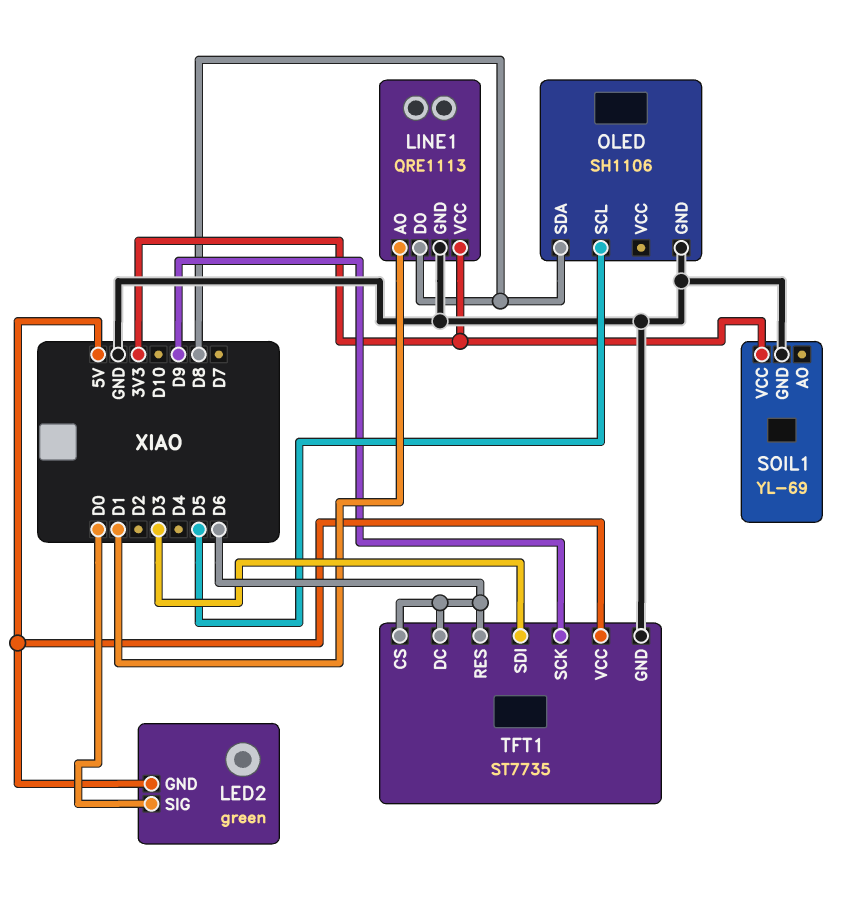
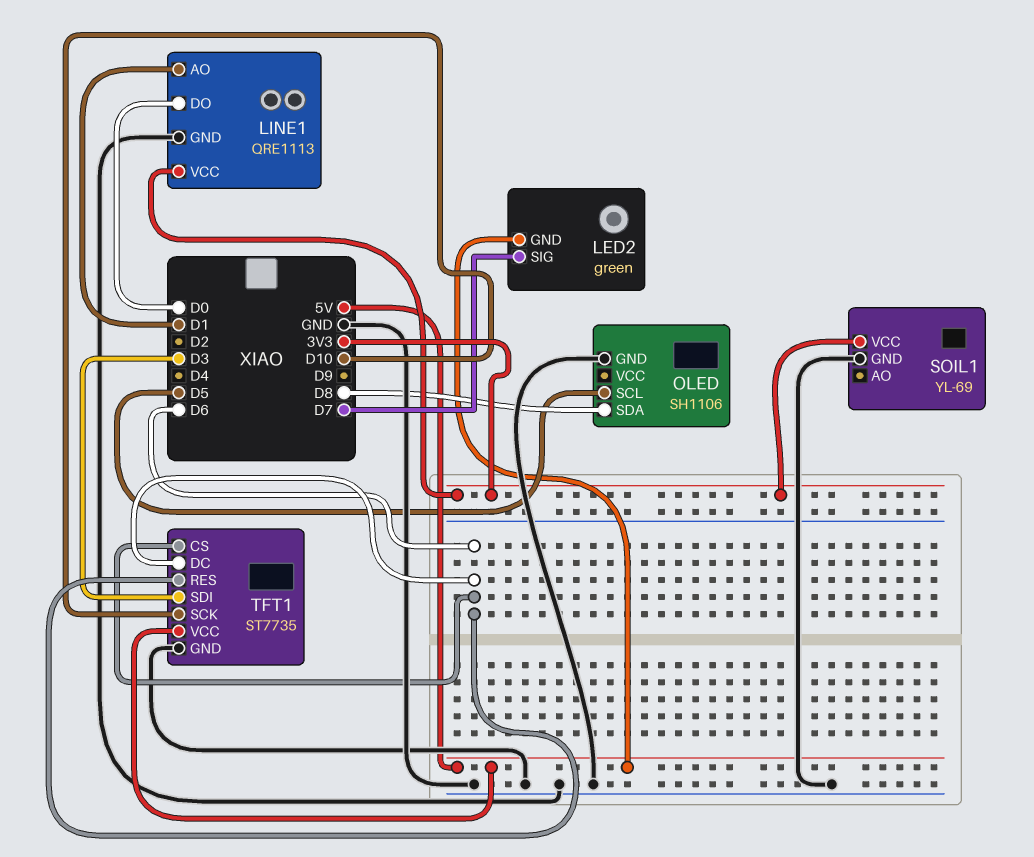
LED2 pin SIG: D0 -> D7
LINE1 pin DO: D8 -> D0
TFT1 pin SCK: D9 -> D10

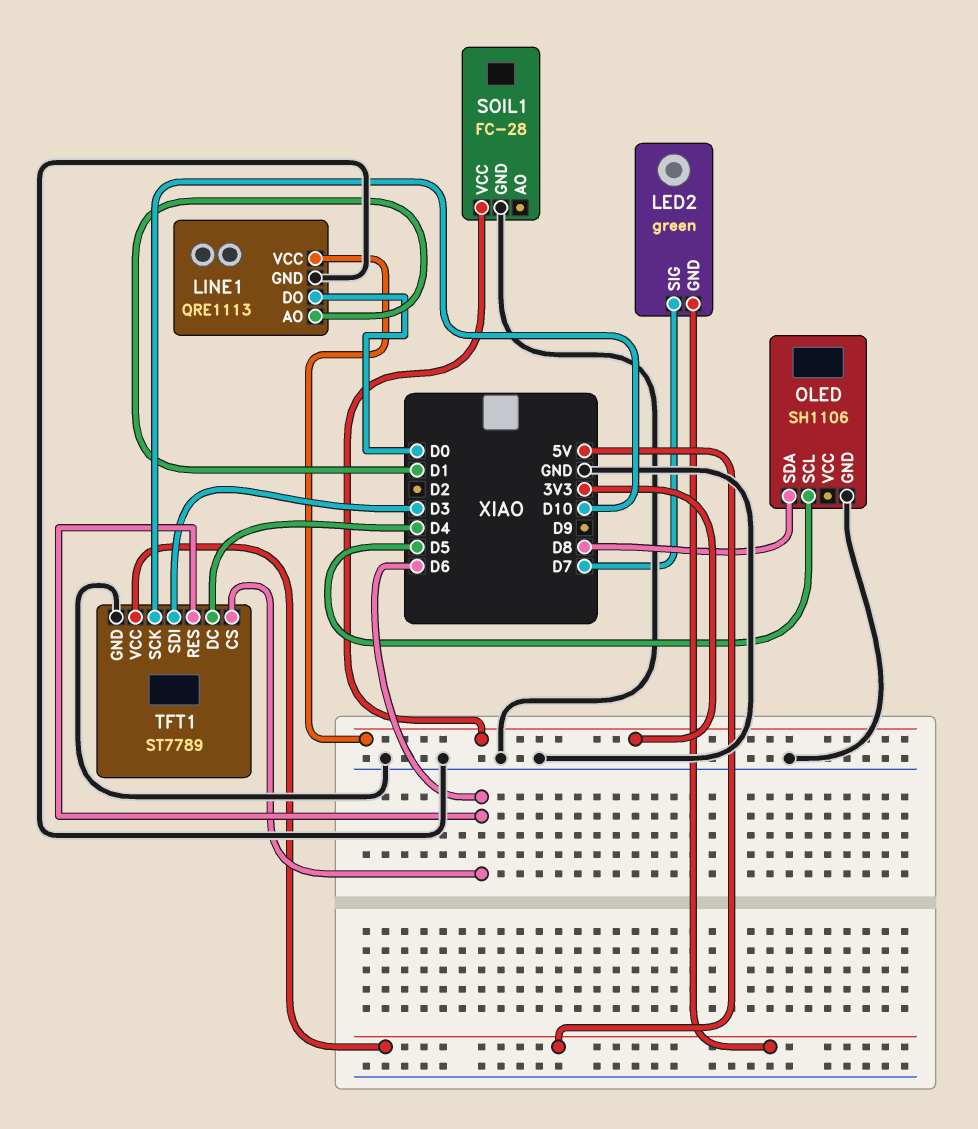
SOIL1: YL-69 -> FC-28
TFT1: ST7735 -> ST7789
TFT1 pin DC: D6 -> D4

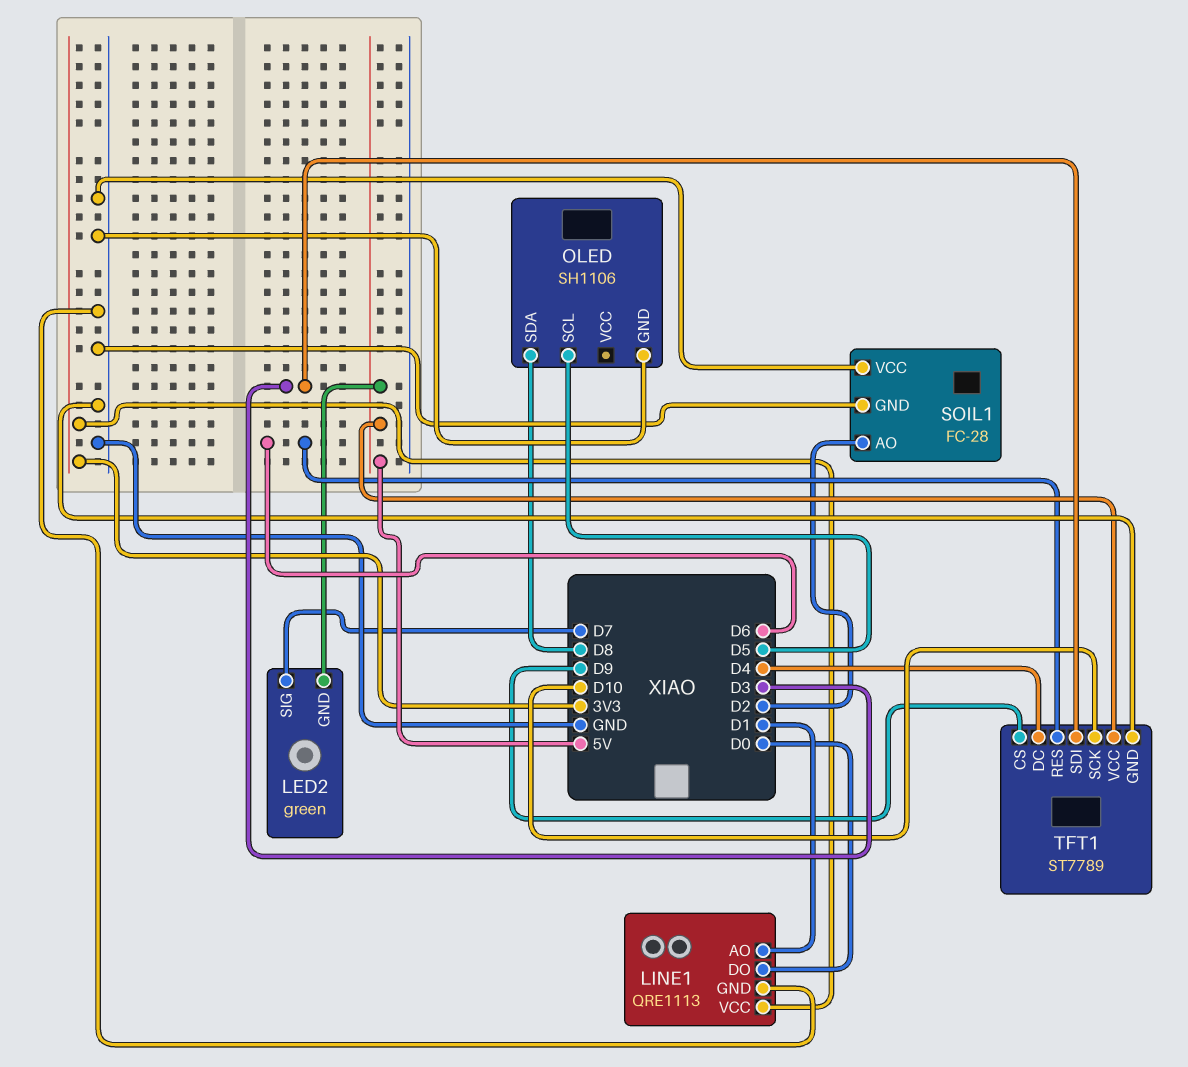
SOIL1 pin AO: none -> D2
SOIL1 pin VCC: 3V3 -> GND
TFT1 pin CS: D6 -> D9

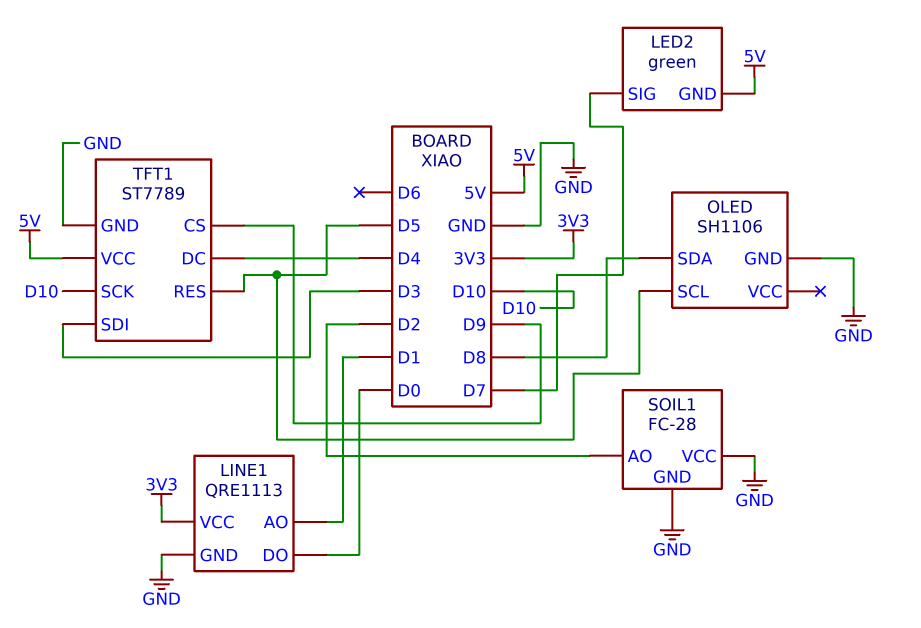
TFT1 pin RES: D6 -> D5

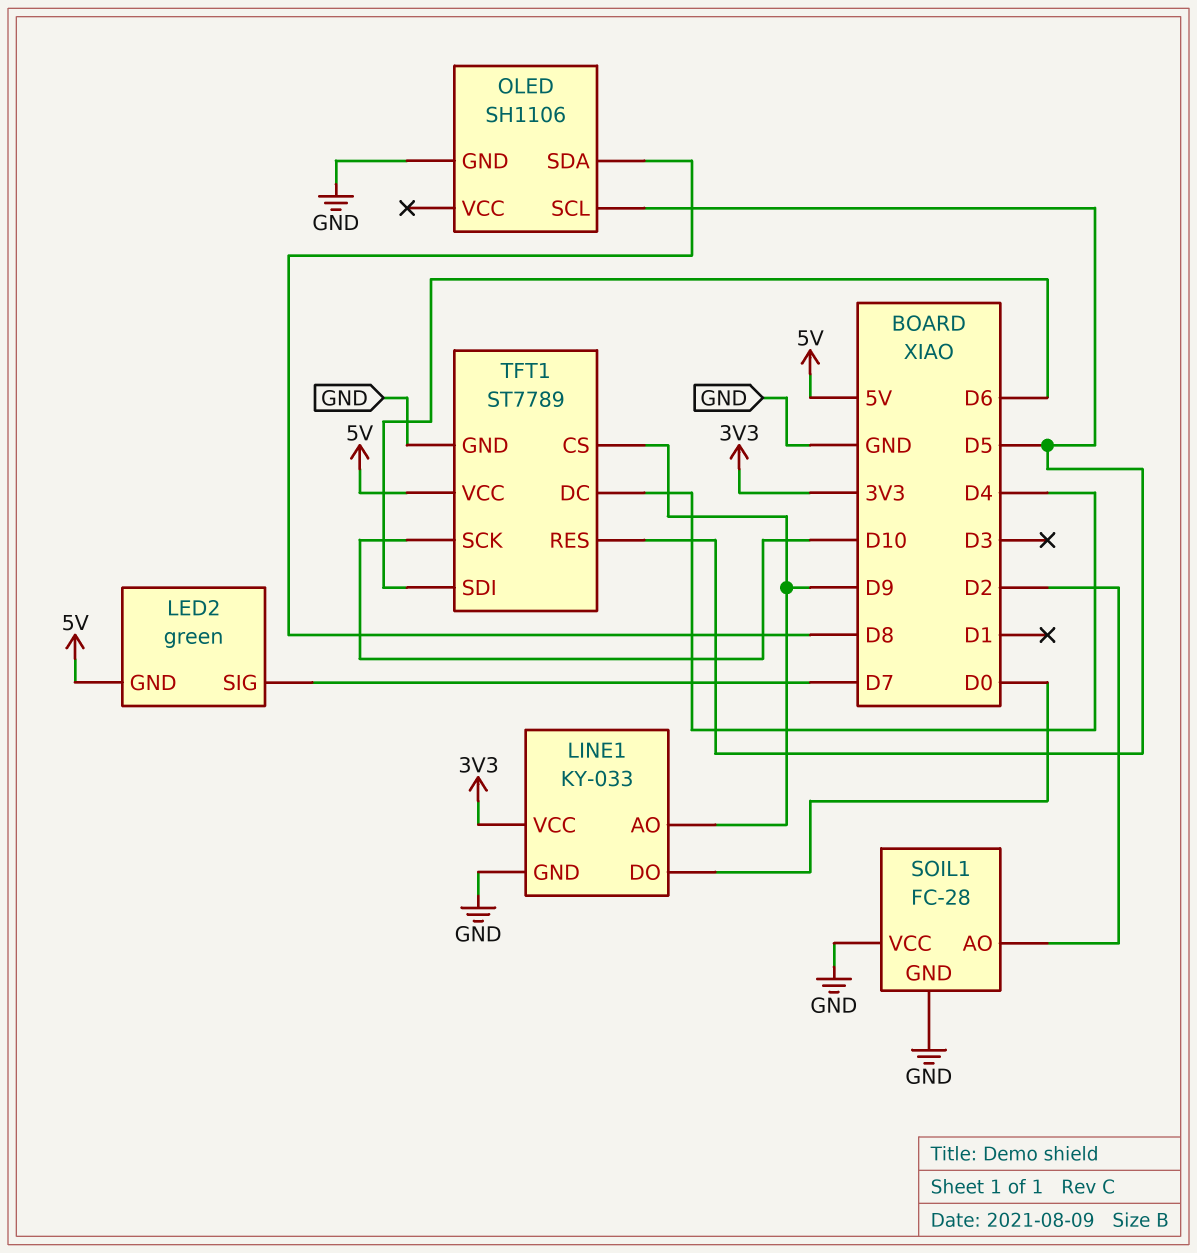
LINE1: QRE1113 -> KY-033
LINE1 pin AO: D1 -> D9
TFT1 pin SDI: D3 -> D6

